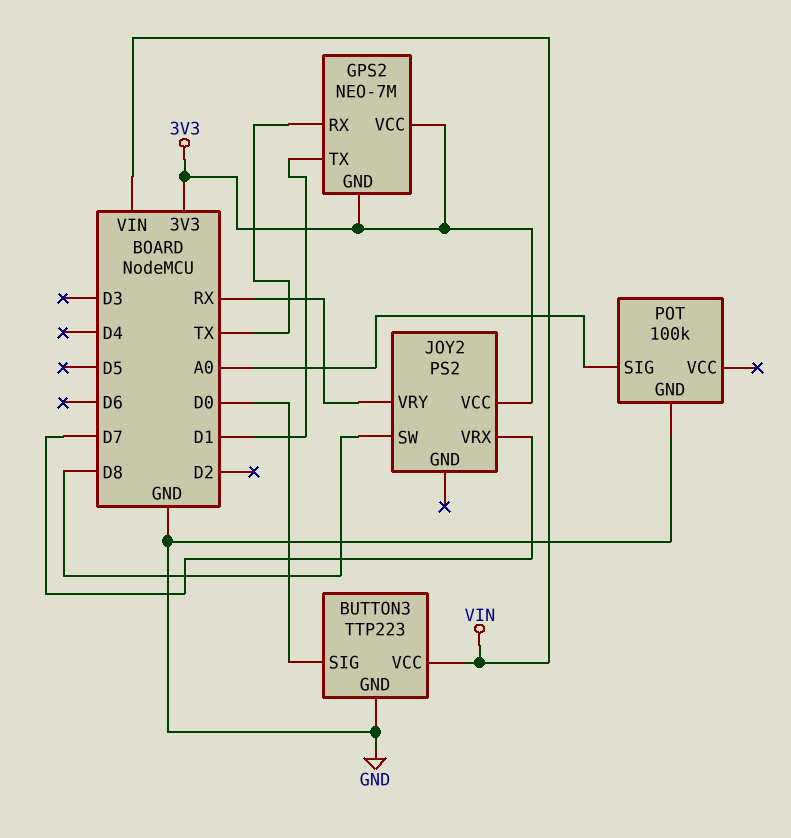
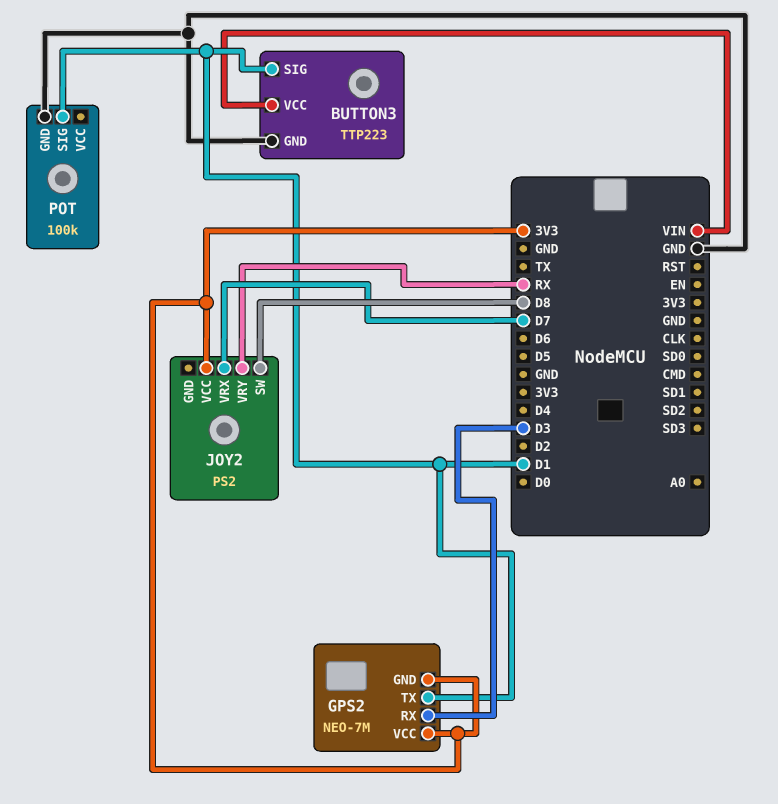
BUTTON3 pin SIG: D0 -> D1
GPS2 pin RX: TX -> D3
POT pin SIG: A0 -> D1

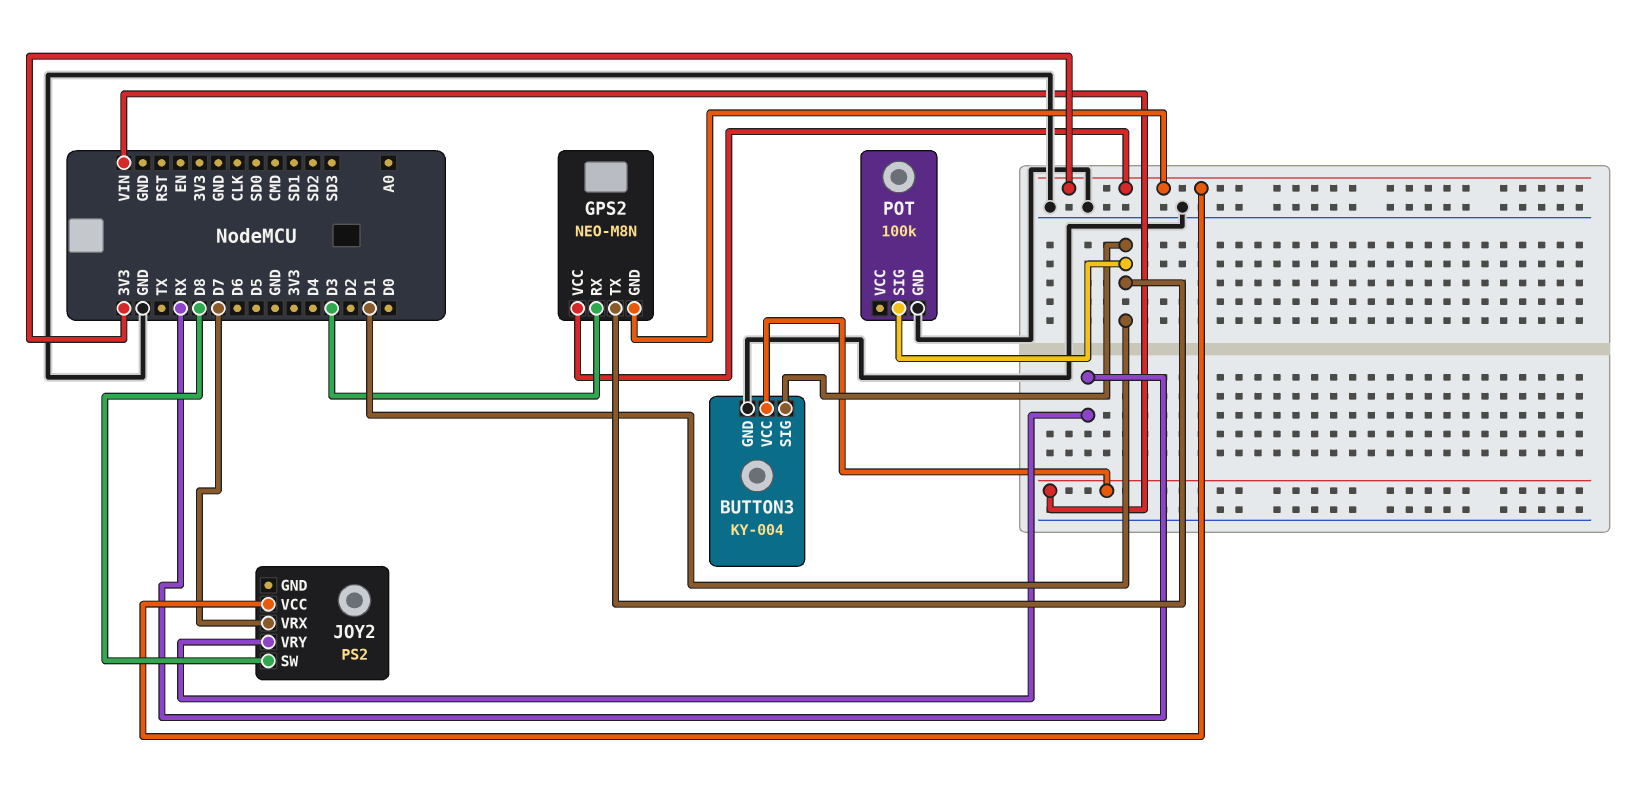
BUTTON3: TTP223 -> KY-004
GPS2: NEO-7M -> NEO-M8N

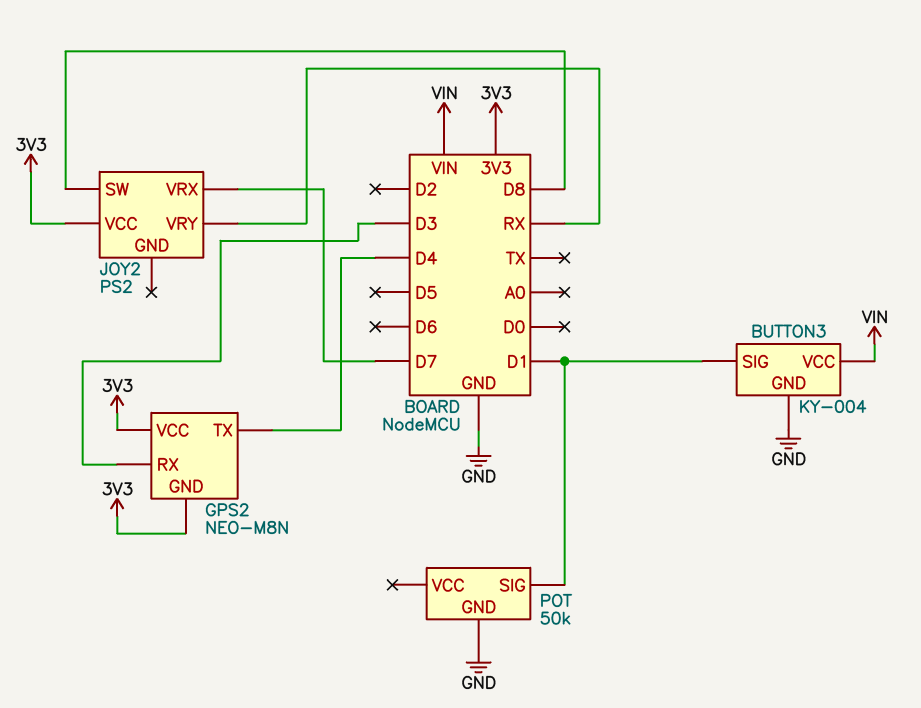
GPS2 pin TX: D1 -> D4
POT: 100k -> 50k

